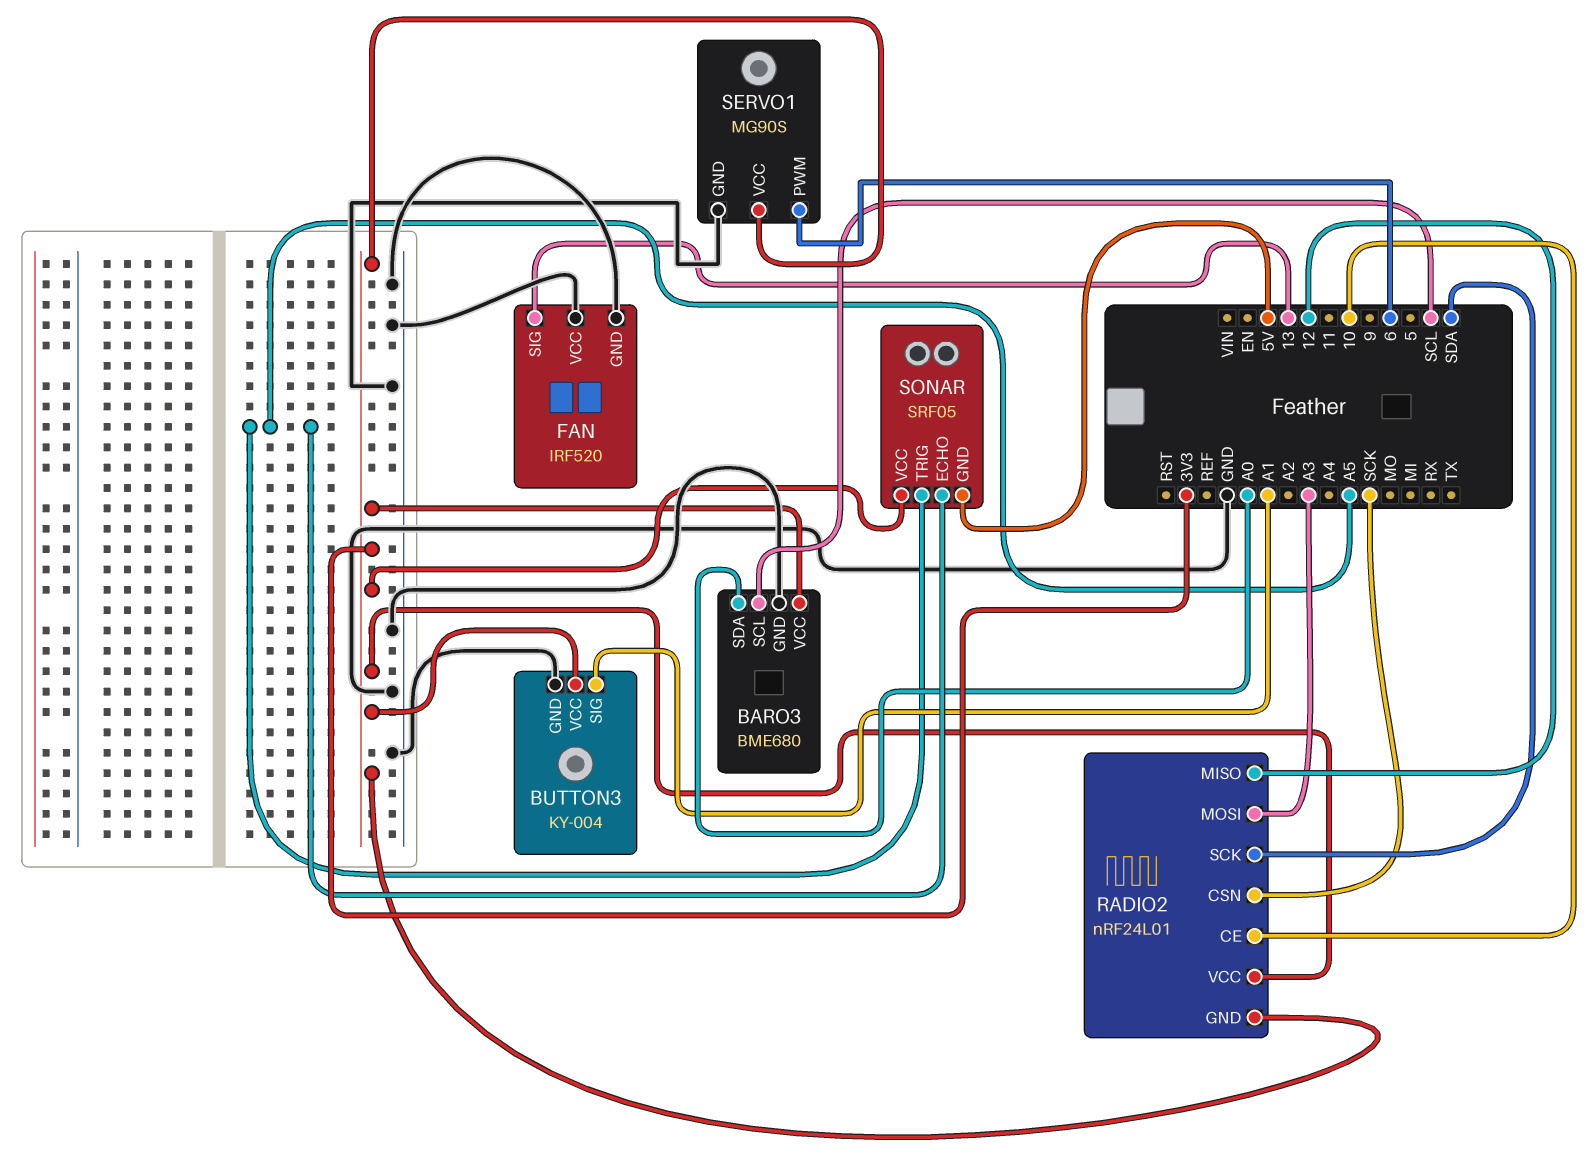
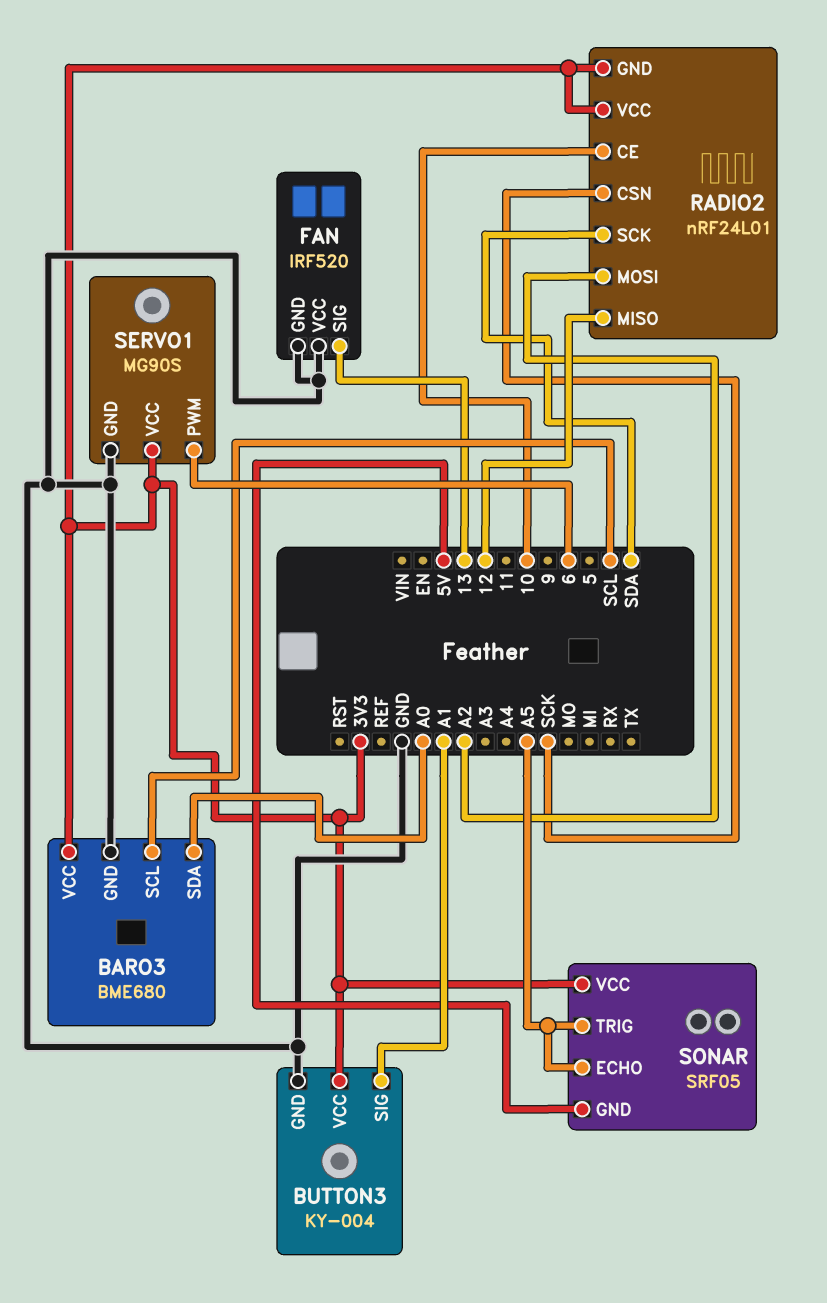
RADIO2 pin MOSI: A3 -> A2

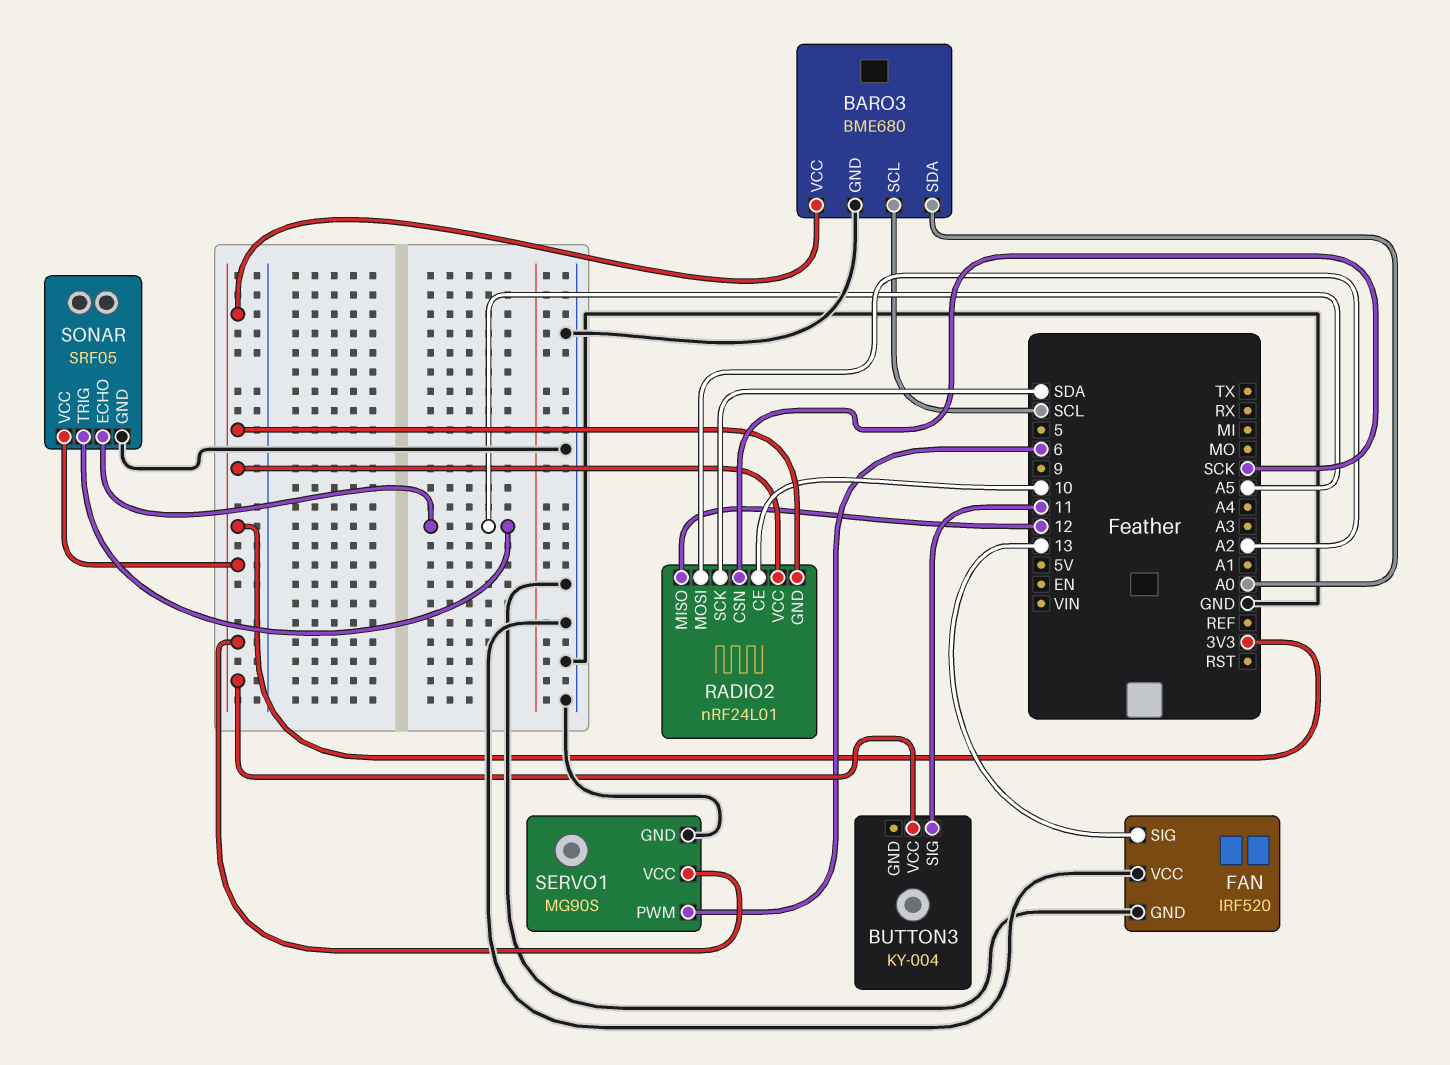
BUTTON3 pin GND: GND -> none
BUTTON3 pin SIG: A1 -> 11
SONAR pin GND: 5V -> GND

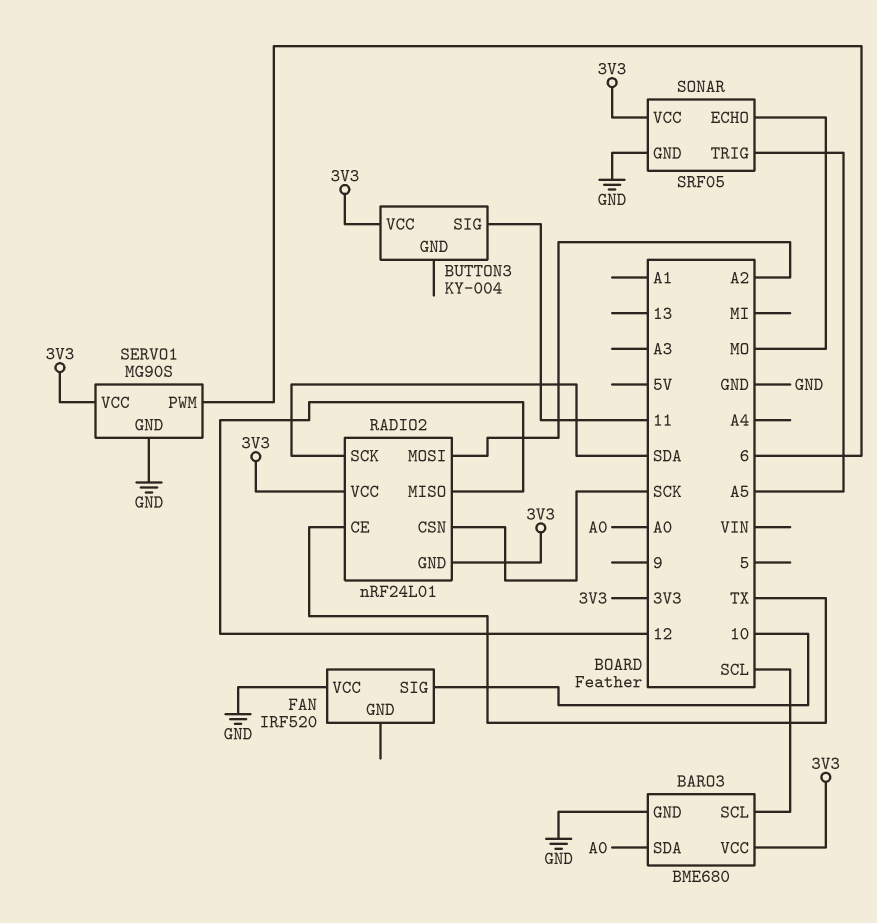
FAN pin GND: GND -> none
FAN pin SIG: 13 -> 10
RADIO2 pin CE: 10 -> TX
SONAR pin ECHO: A5 -> MO

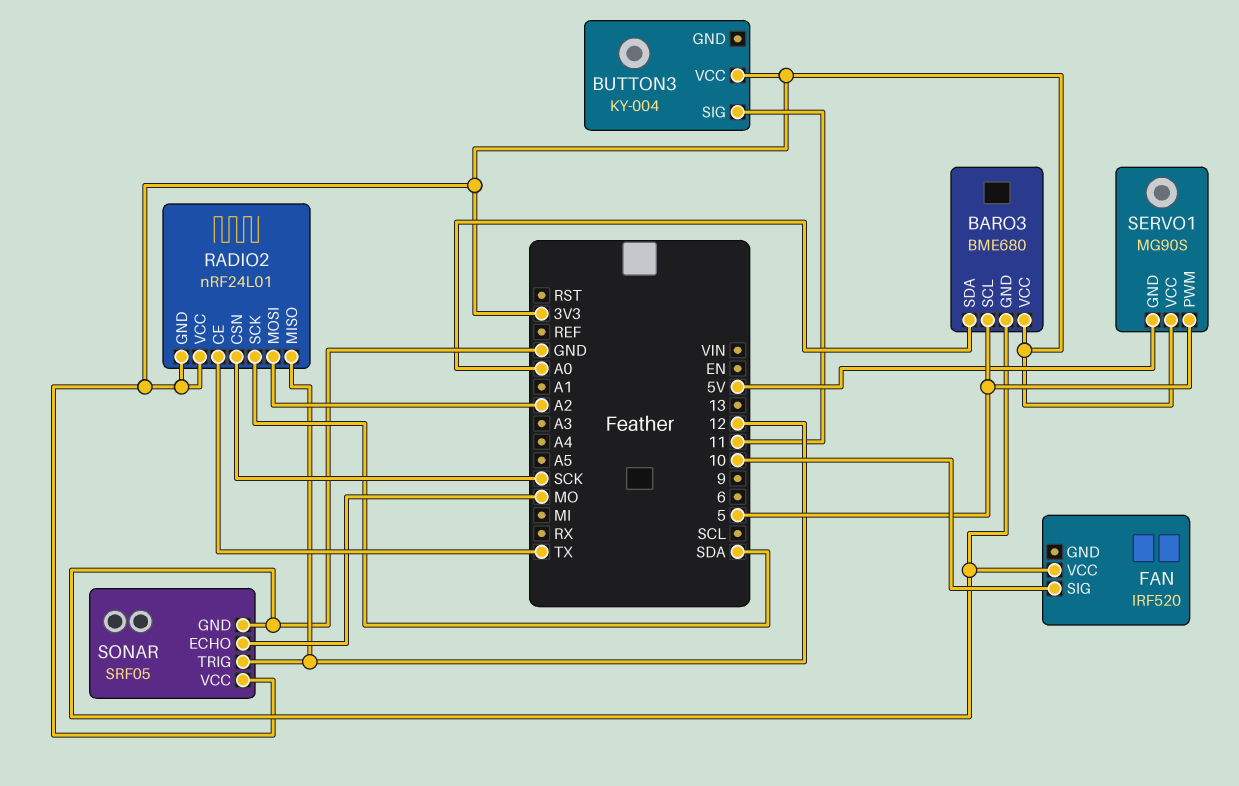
BARO3 pin SCL: SCL -> 5
SERVO1 pin GND: GND -> 5V
SERVO1 pin PWM: 6 -> 5
SONAR pin TRIG: A5 -> 12

